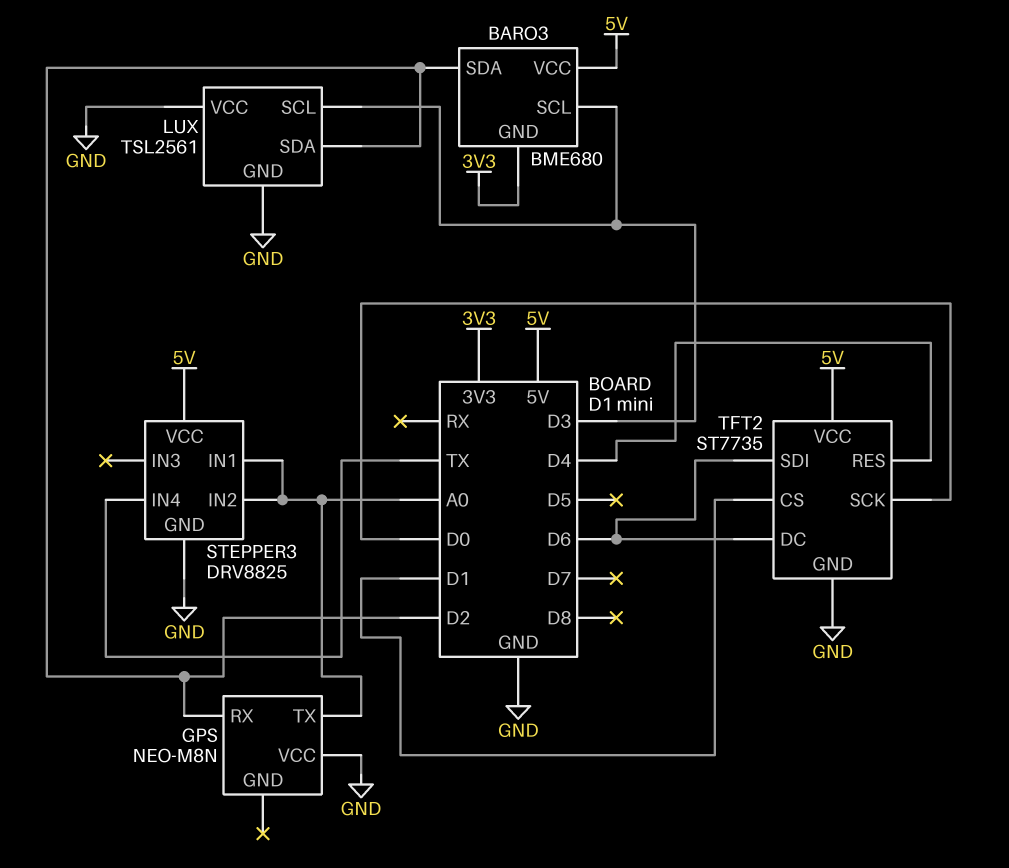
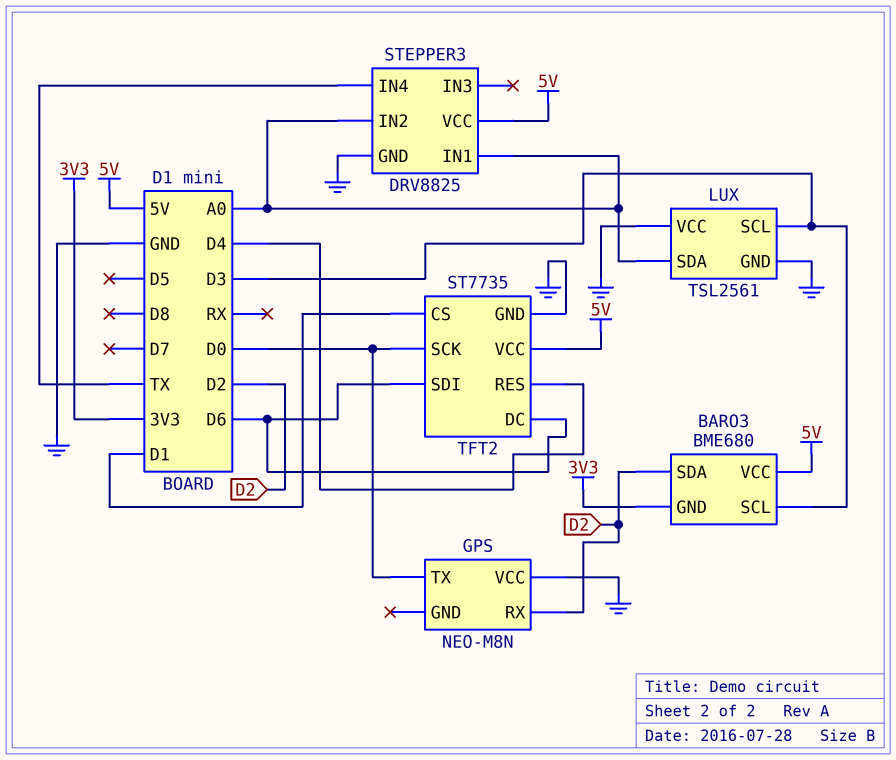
GPS pin TX: A0 -> D0
LUX pin SDA: D2 -> A0

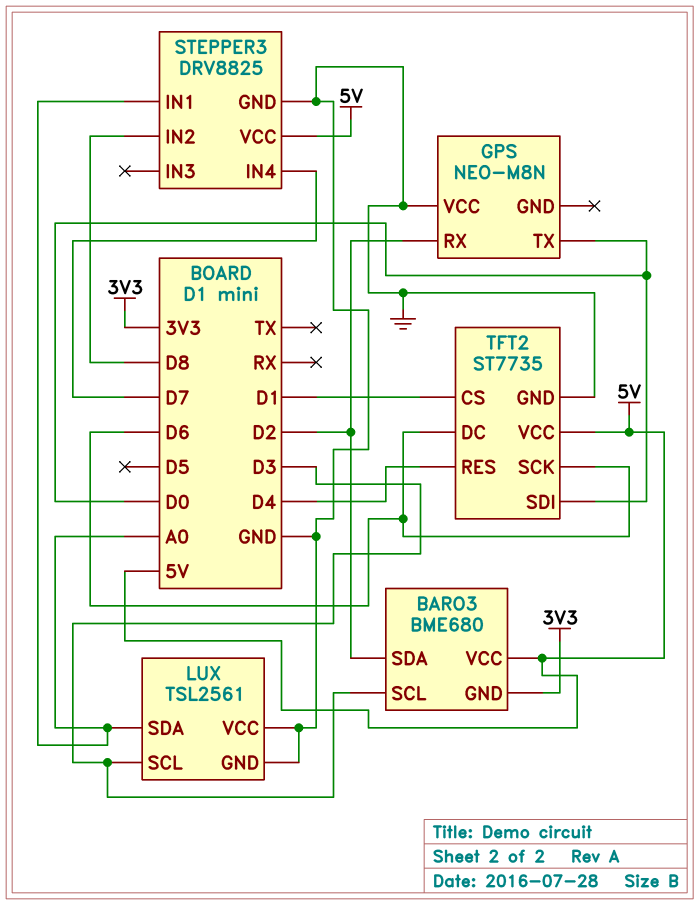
STEPPER3 pin IN2: A0 -> D8
STEPPER3 pin IN4: TX -> D7
TFT2 pin SCK: D0 -> D6
TFT2 pin SDI: D6 -> D0

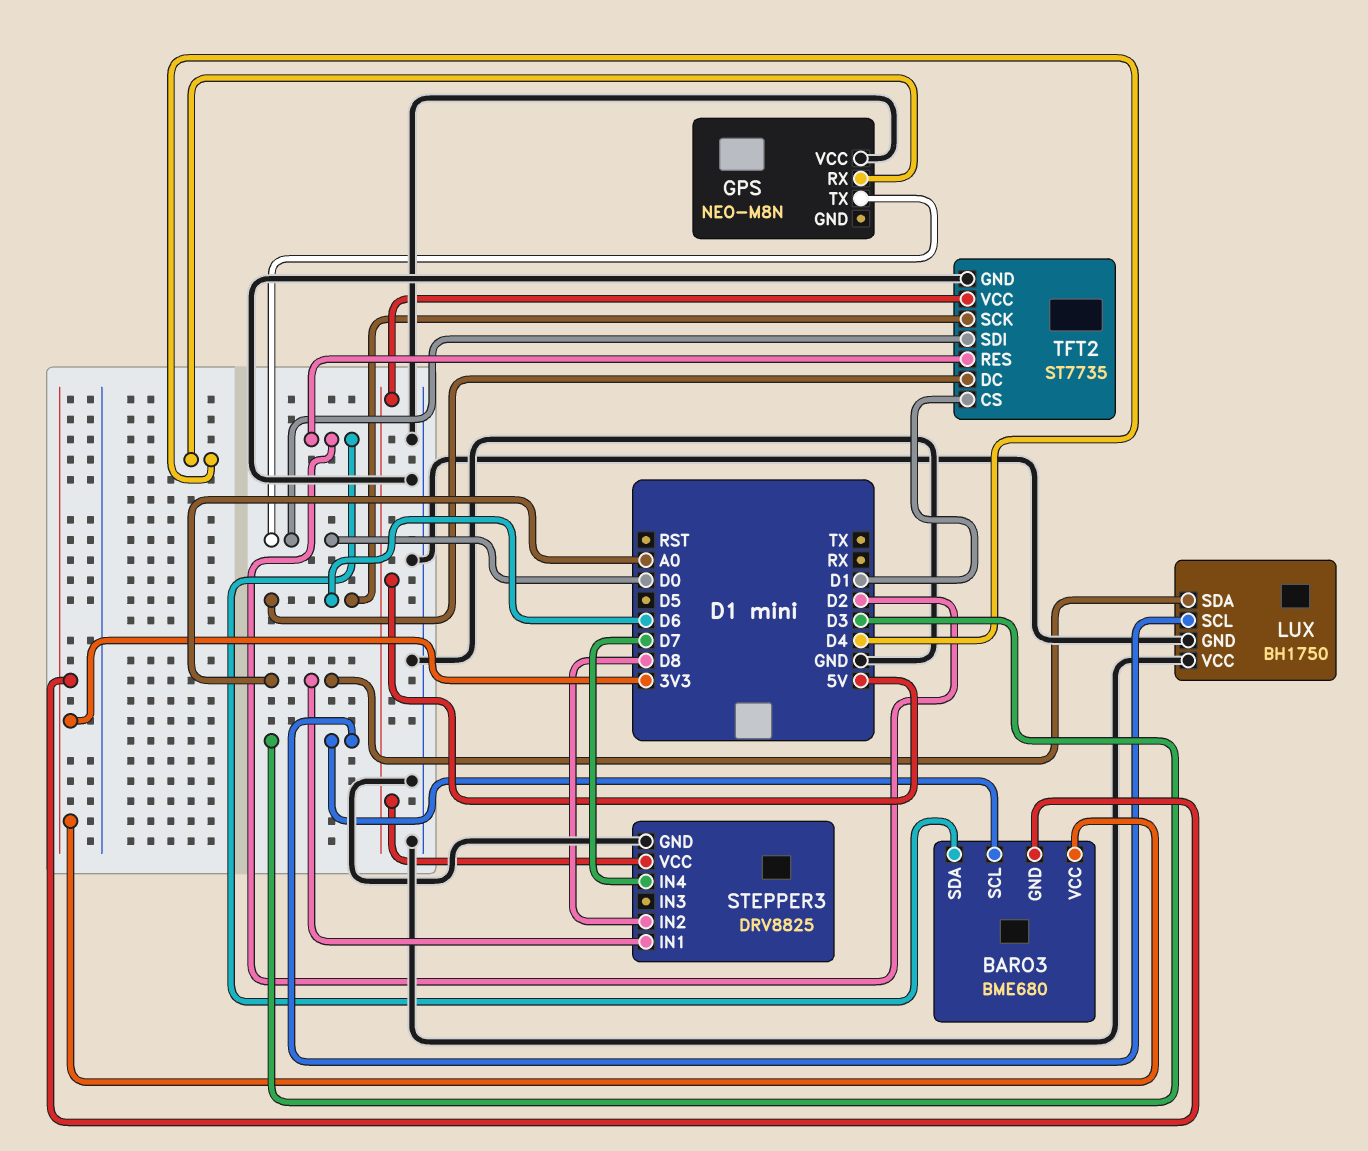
BARO3 pin VCC: 5V -> 3V3
GPS pin RX: D2 -> D4
LUX: TSL2561 -> BH1750
TFT2 pin RES: D4 -> D2

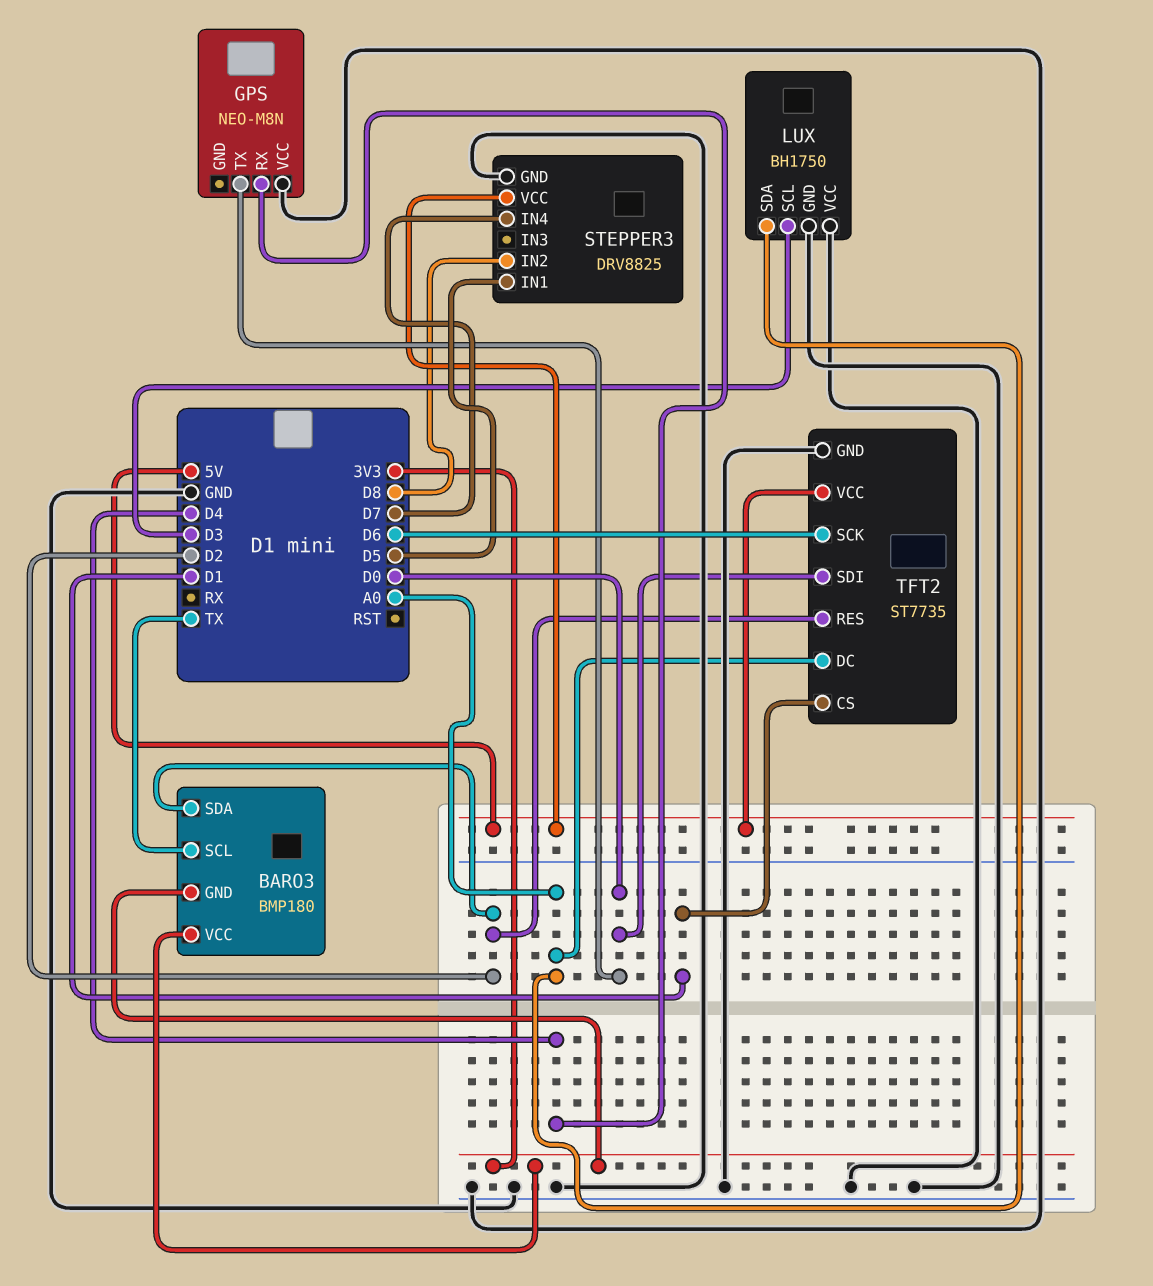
BARO3: BME680 -> BMP180
BARO3 pin SCL: D3 -> TX
STEPPER3 pin IN1: A0 -> D5
TFT2 pin DC: D6 -> A0

